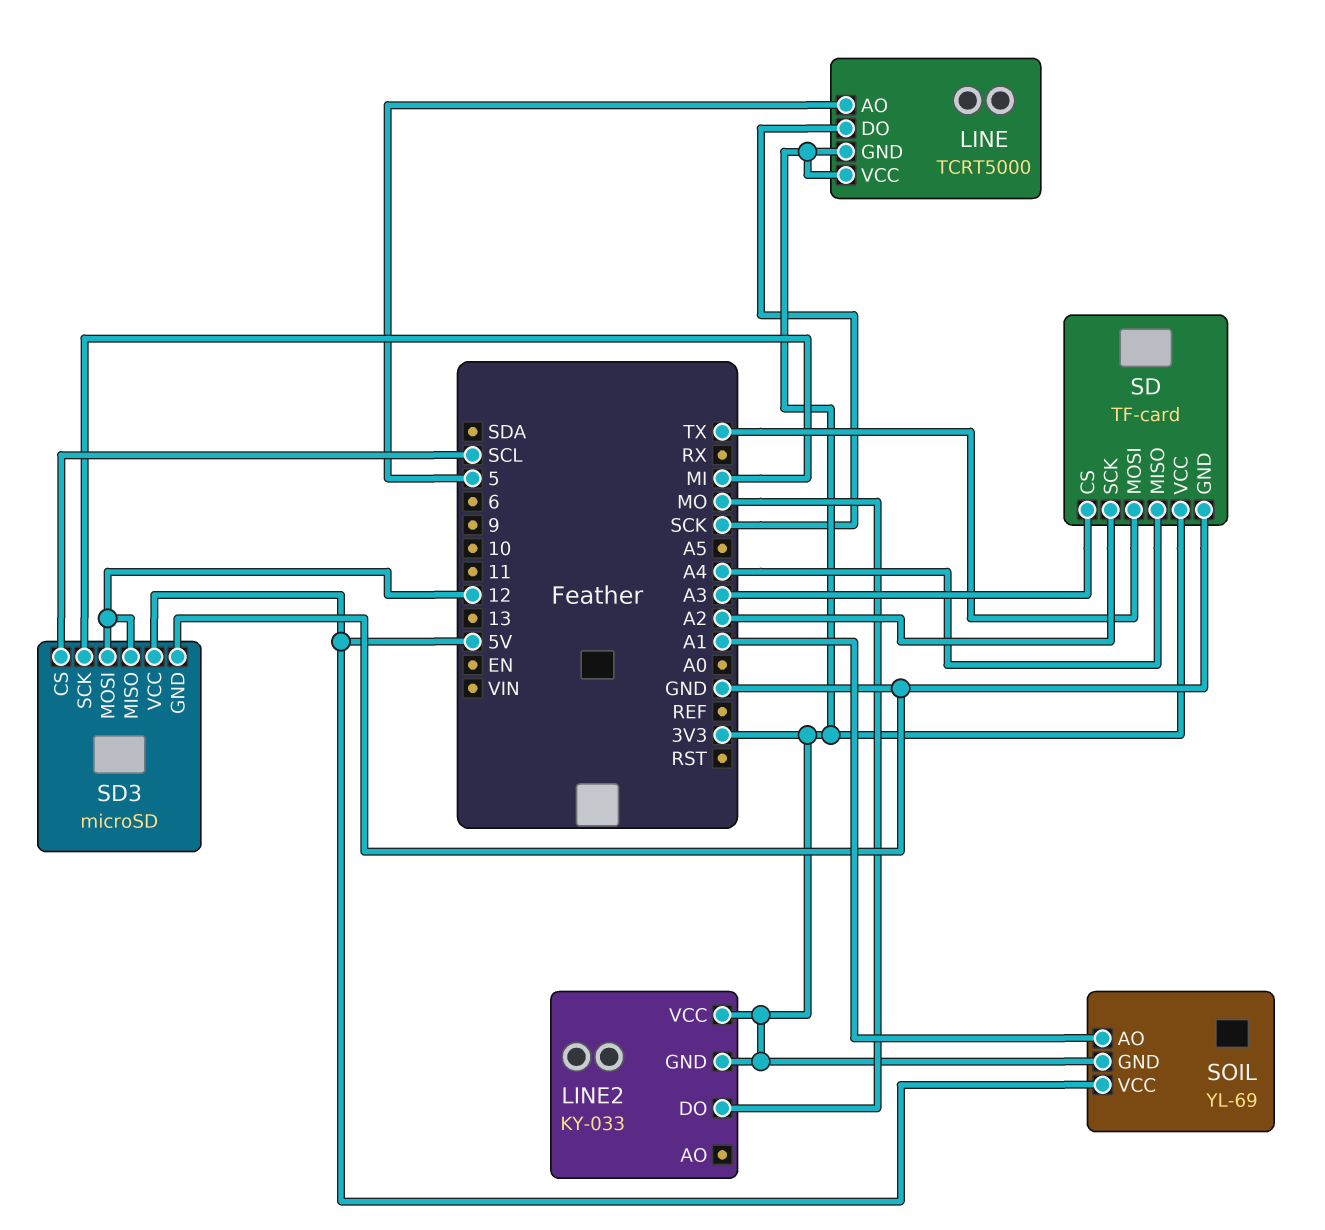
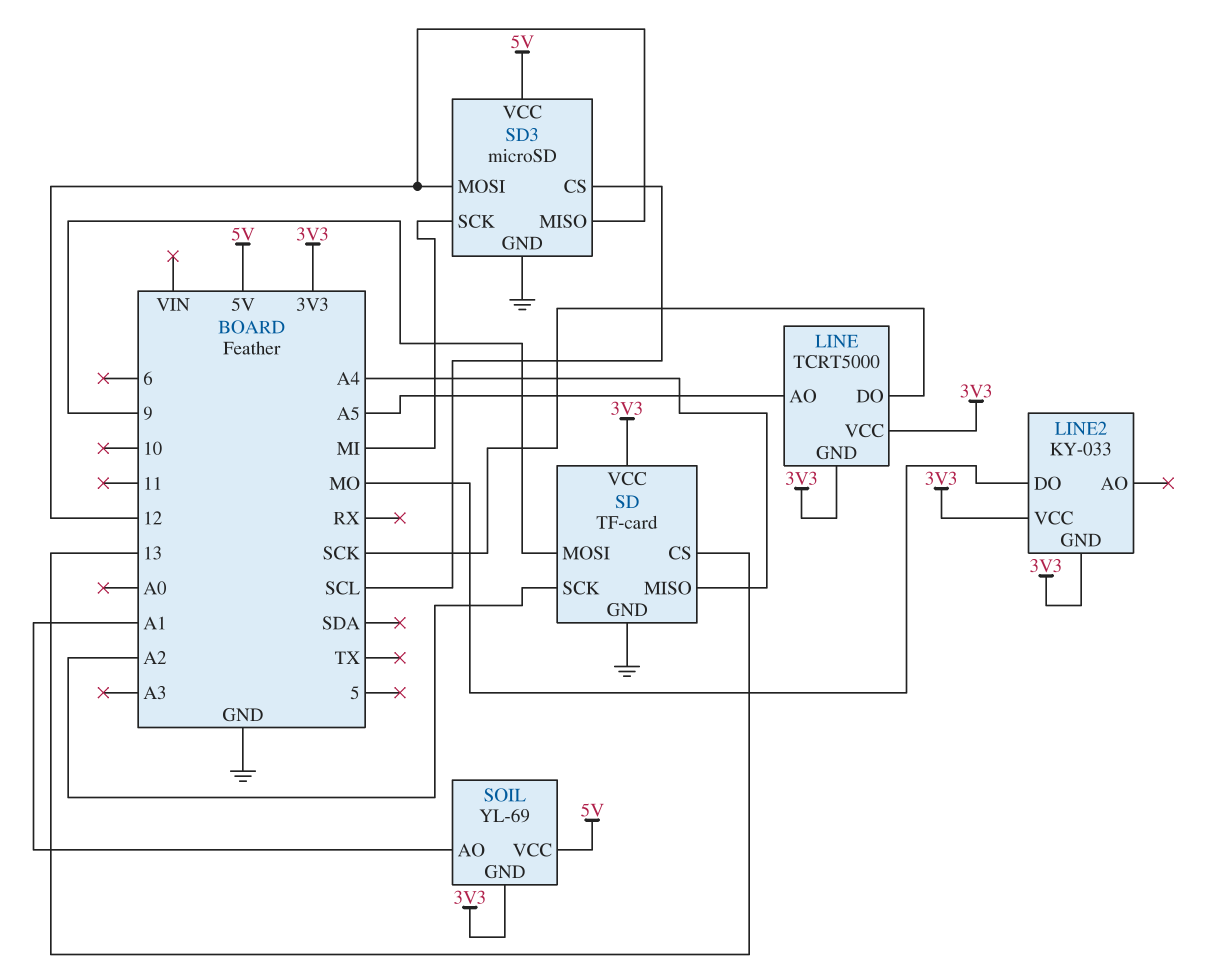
LINE pin AO: 5 -> A5
SD pin CS: A3 -> 13
SD pin MOSI: TX -> 9

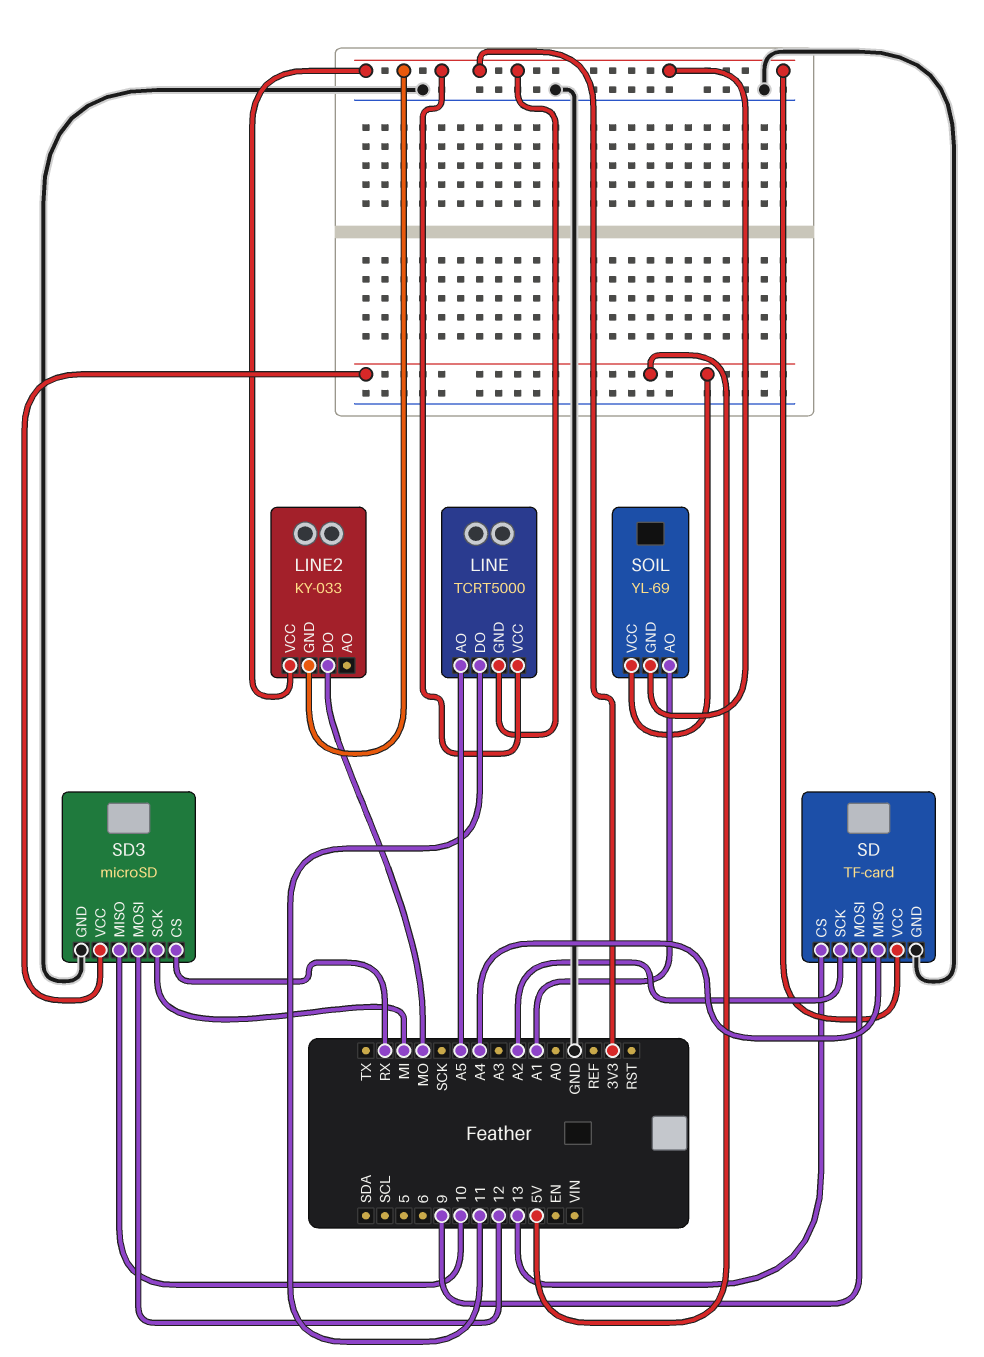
LINE pin DO: SCK -> 11
SD3 pin CS: SCL -> RX
SD3 pin MISO: 12 -> 10

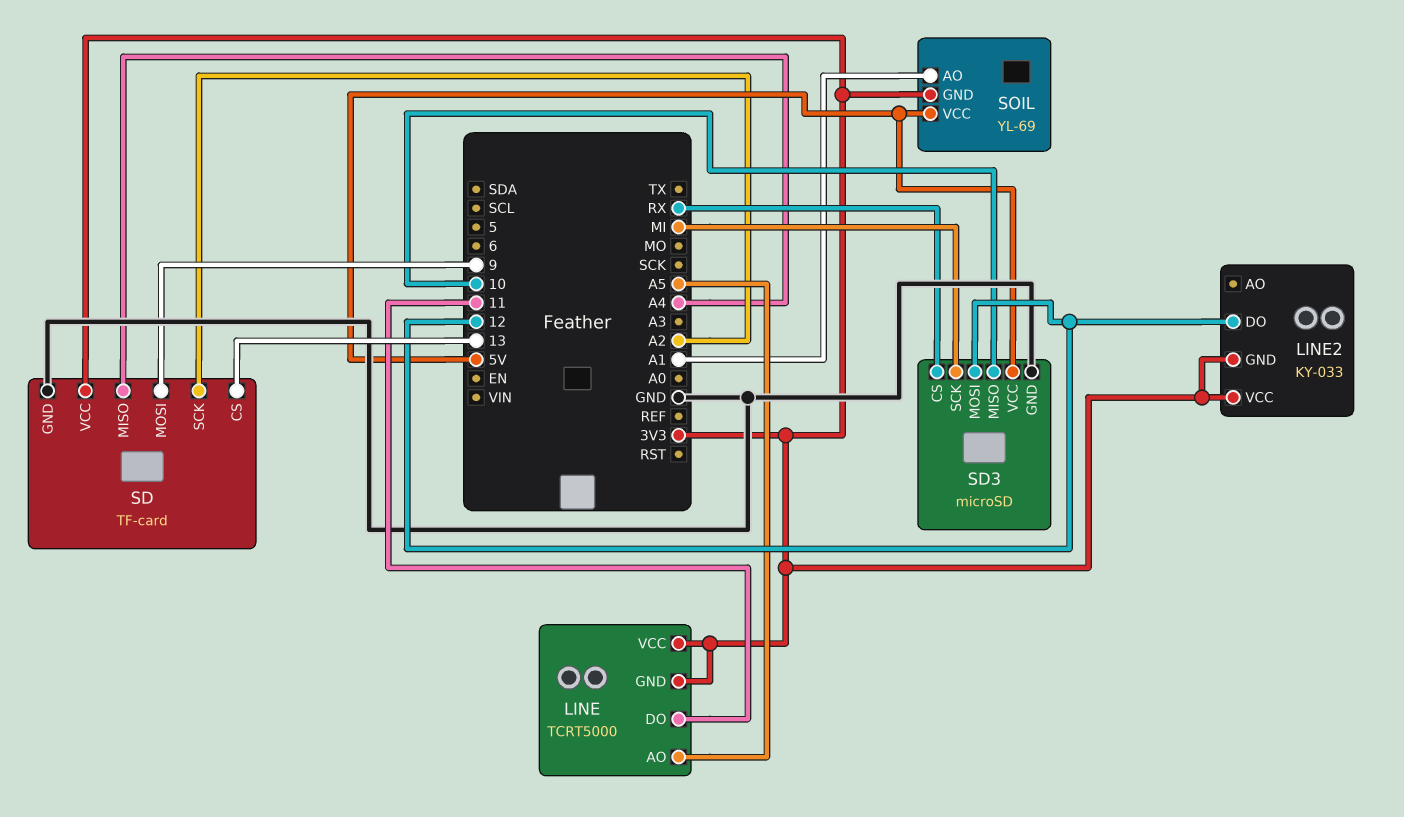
LINE2 pin DO: MO -> 12

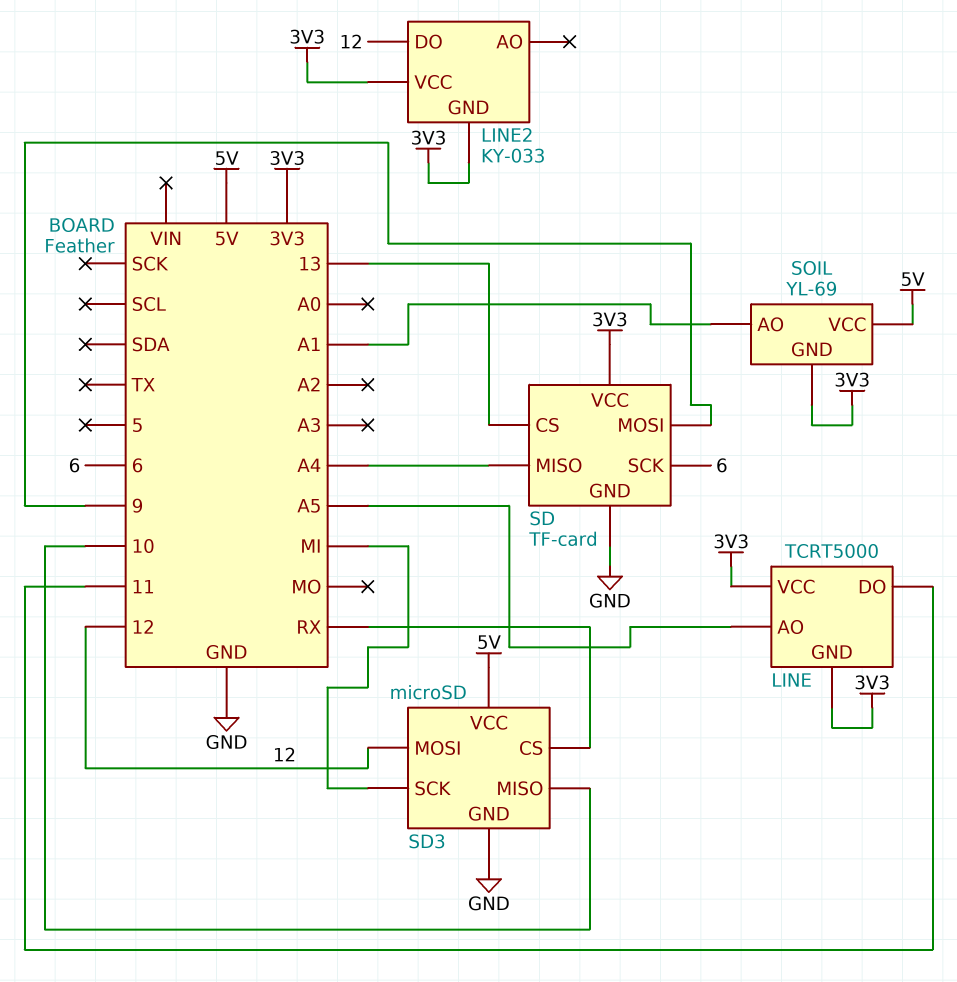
SD pin SCK: A2 -> 6

